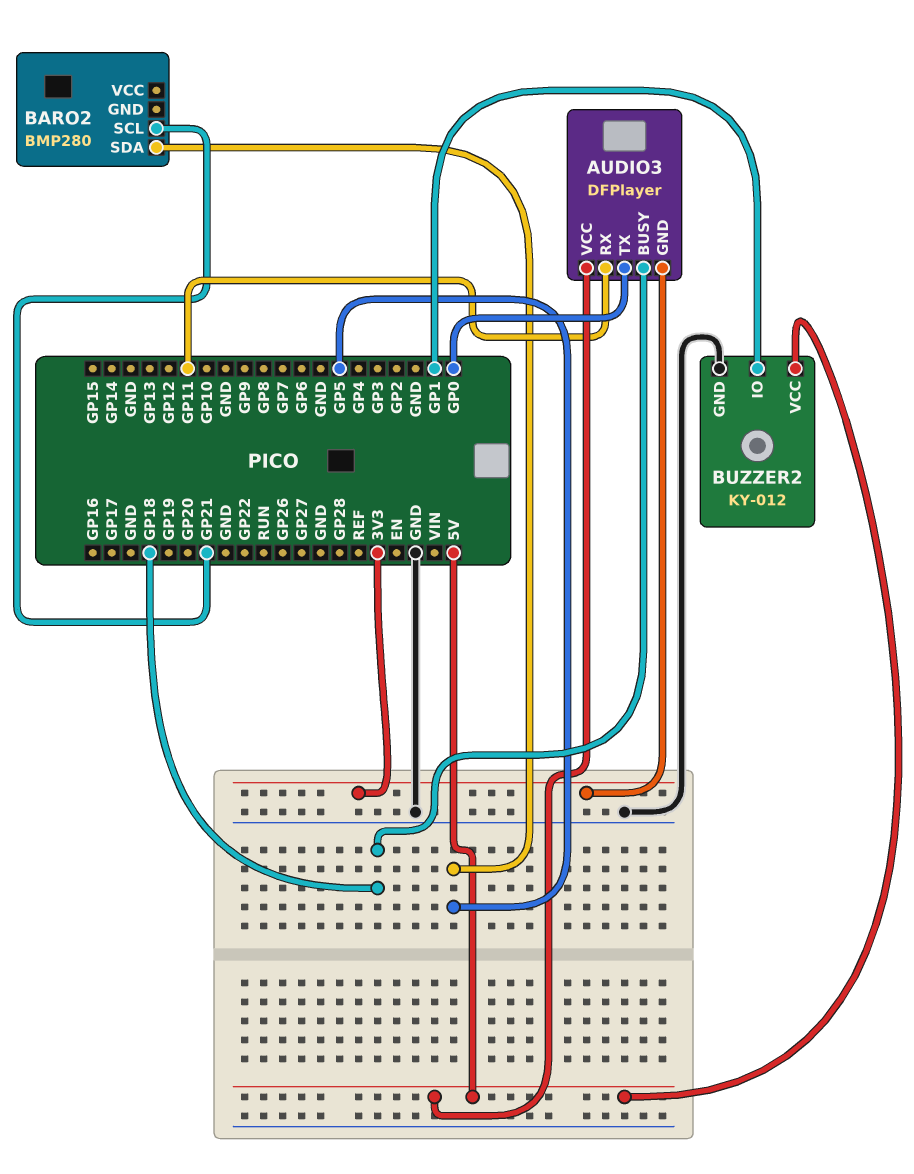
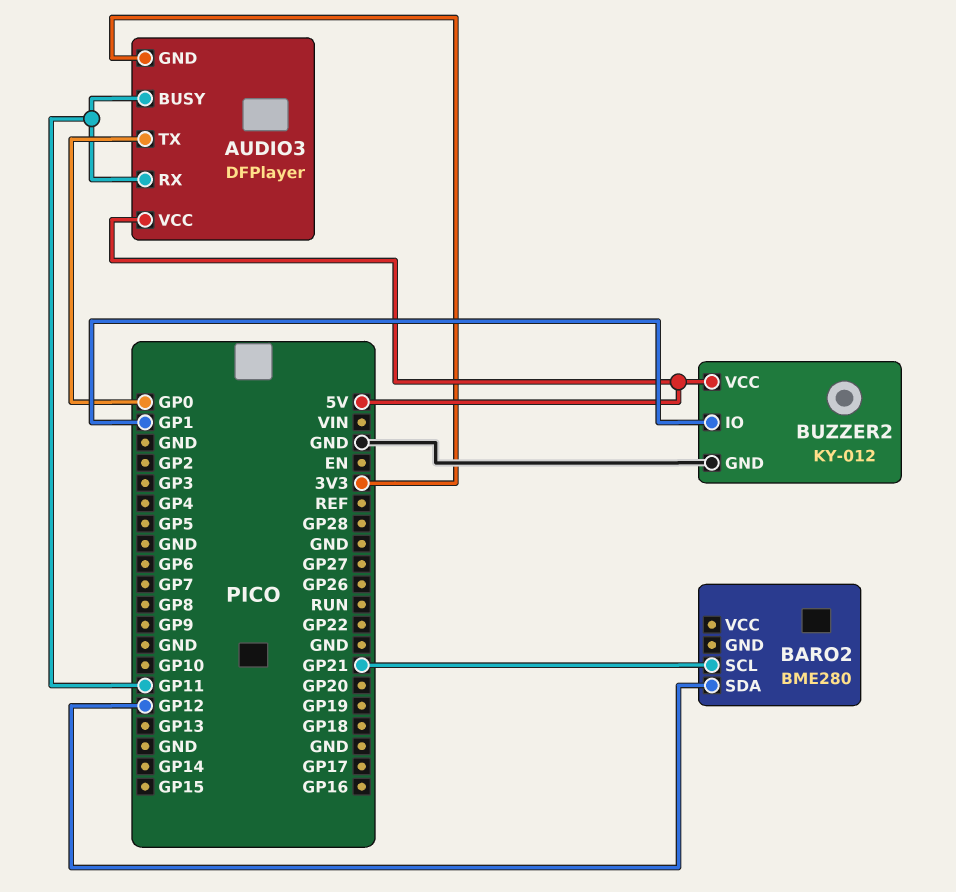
AUDIO3 pin BUSY: GP18 -> GP11
BARO2: BMP280 -> BME280
BARO2 pin SDA: GP5 -> GP12

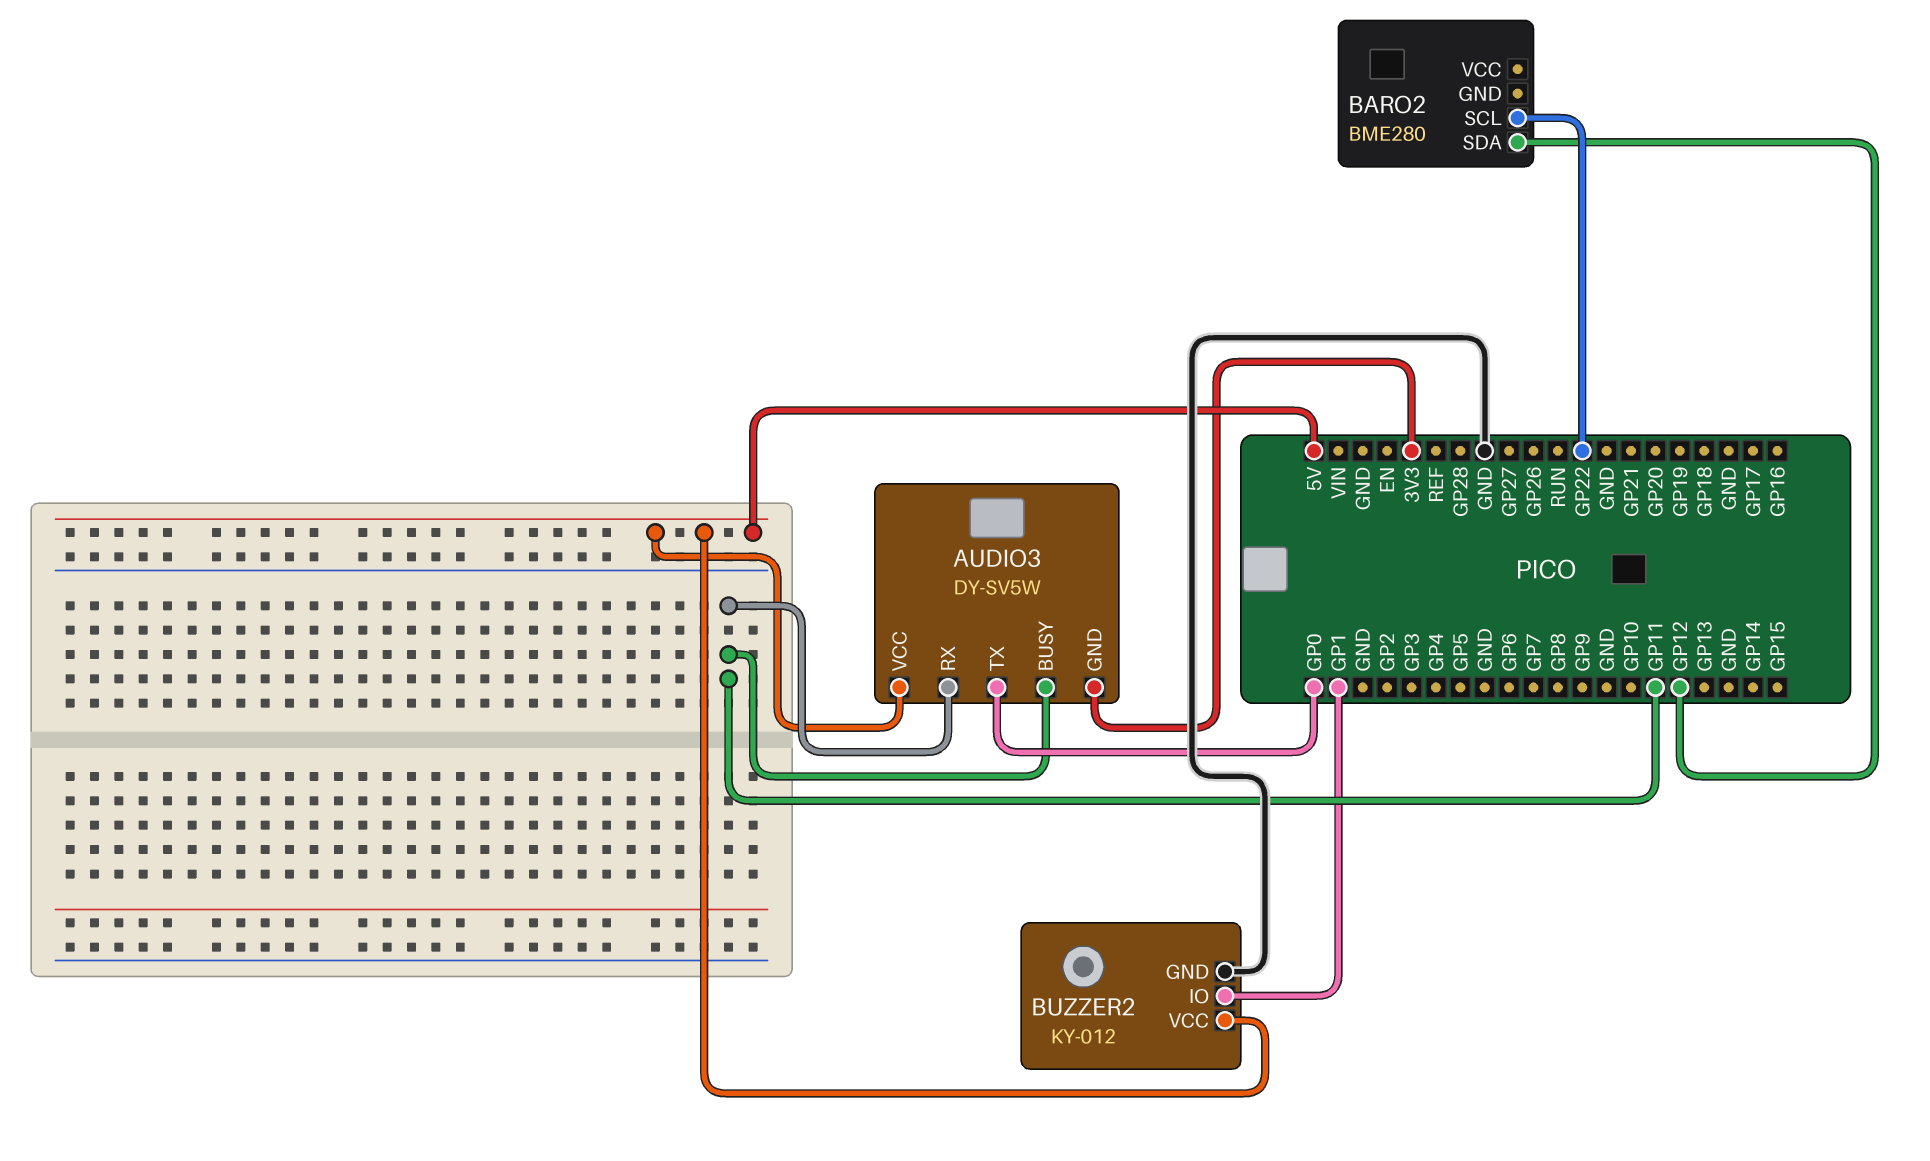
AUDIO3: DFPlayer -> DY-SV5W
BARO2 pin SCL: GP21 -> GP22

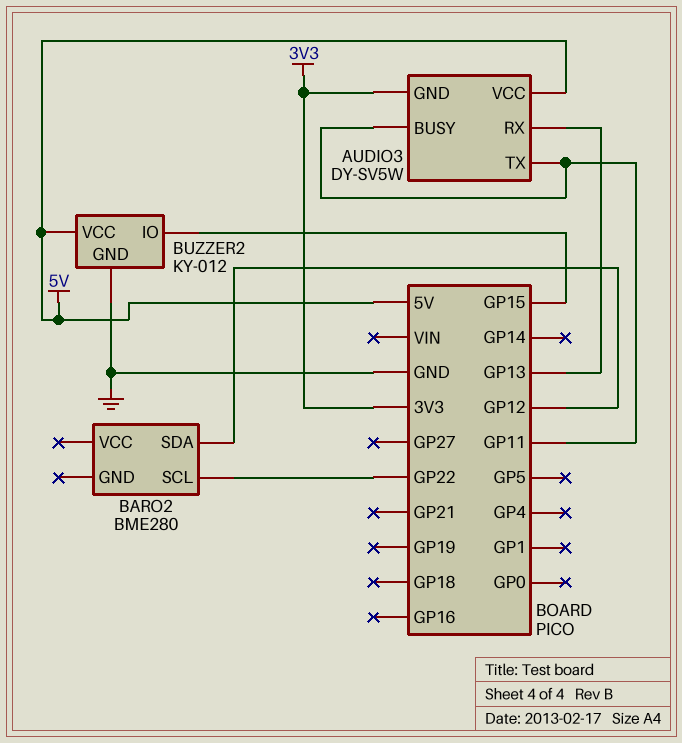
AUDIO3 pin RX: GP11 -> GP13
AUDIO3 pin TX: GP0 -> GP11
BUZZER2 pin IO: GP1 -> GP15

